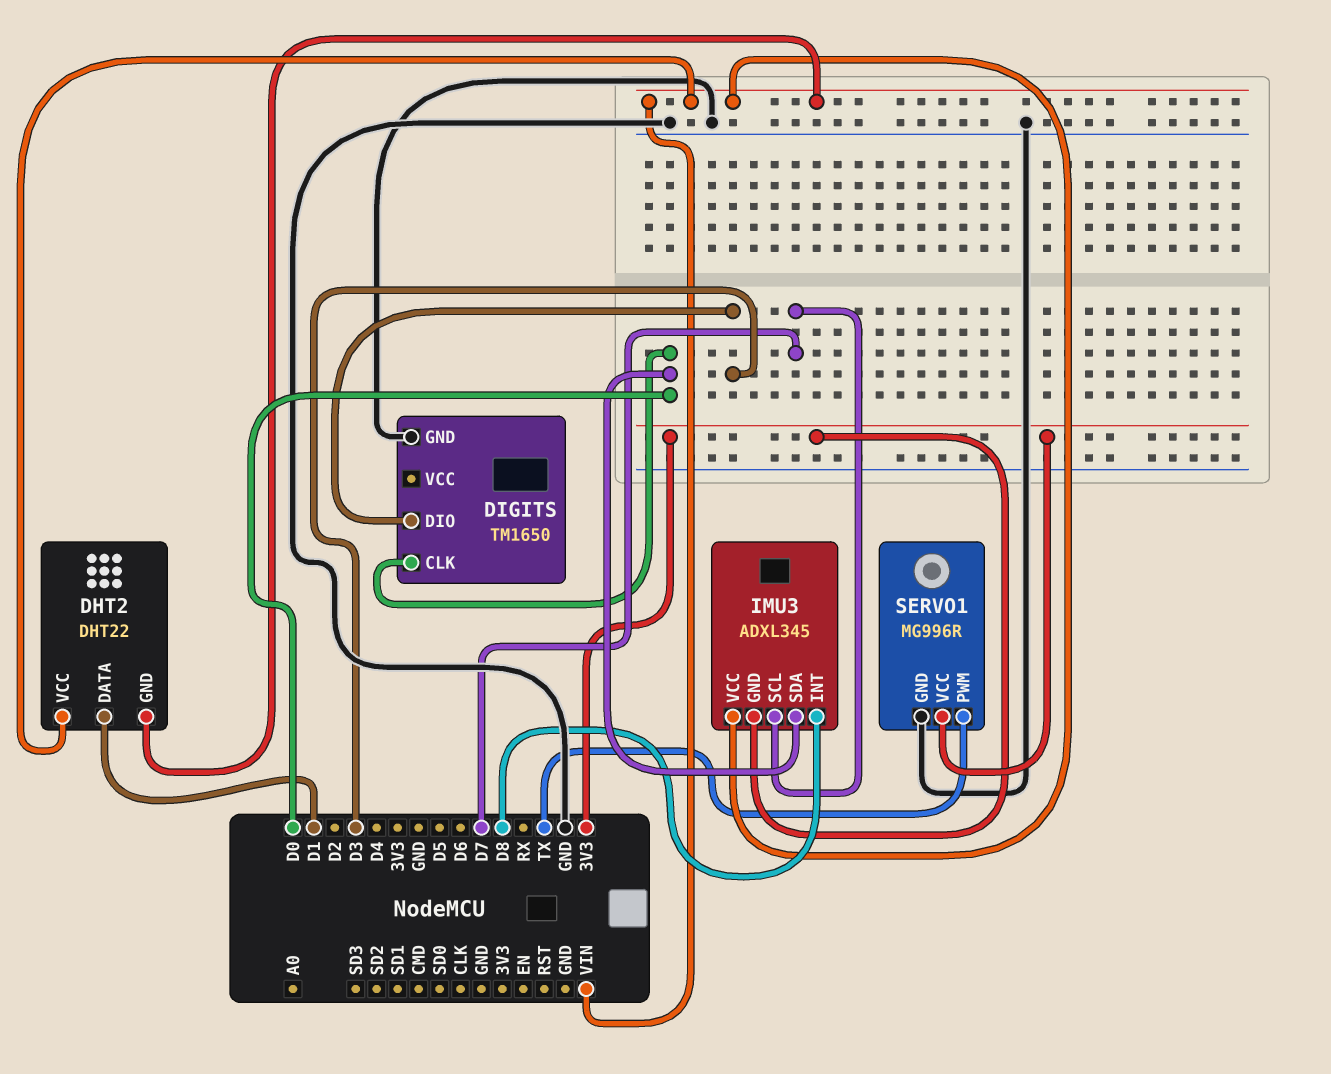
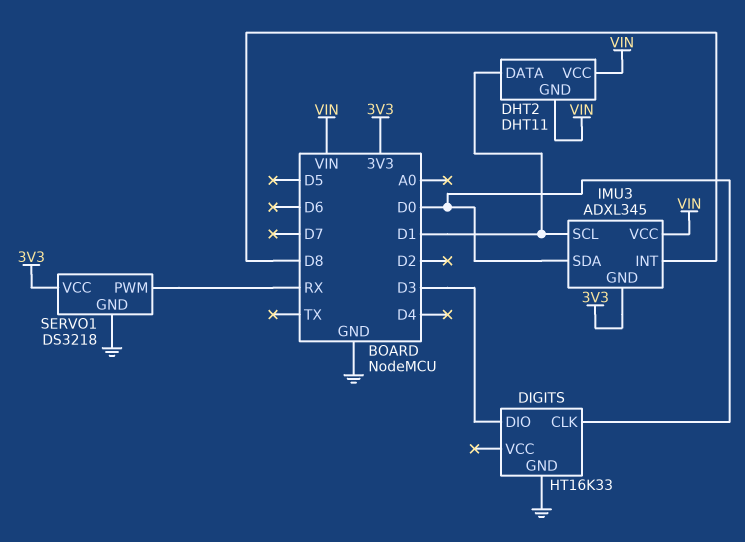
DHT2: DHT22 -> DHT11
DIGITS: TM1650 -> HT16K33
IMU3 pin SCL: D7 -> D1
SERVO1: MG996R -> DS3218
SERVO1 pin PWM: TX -> RX

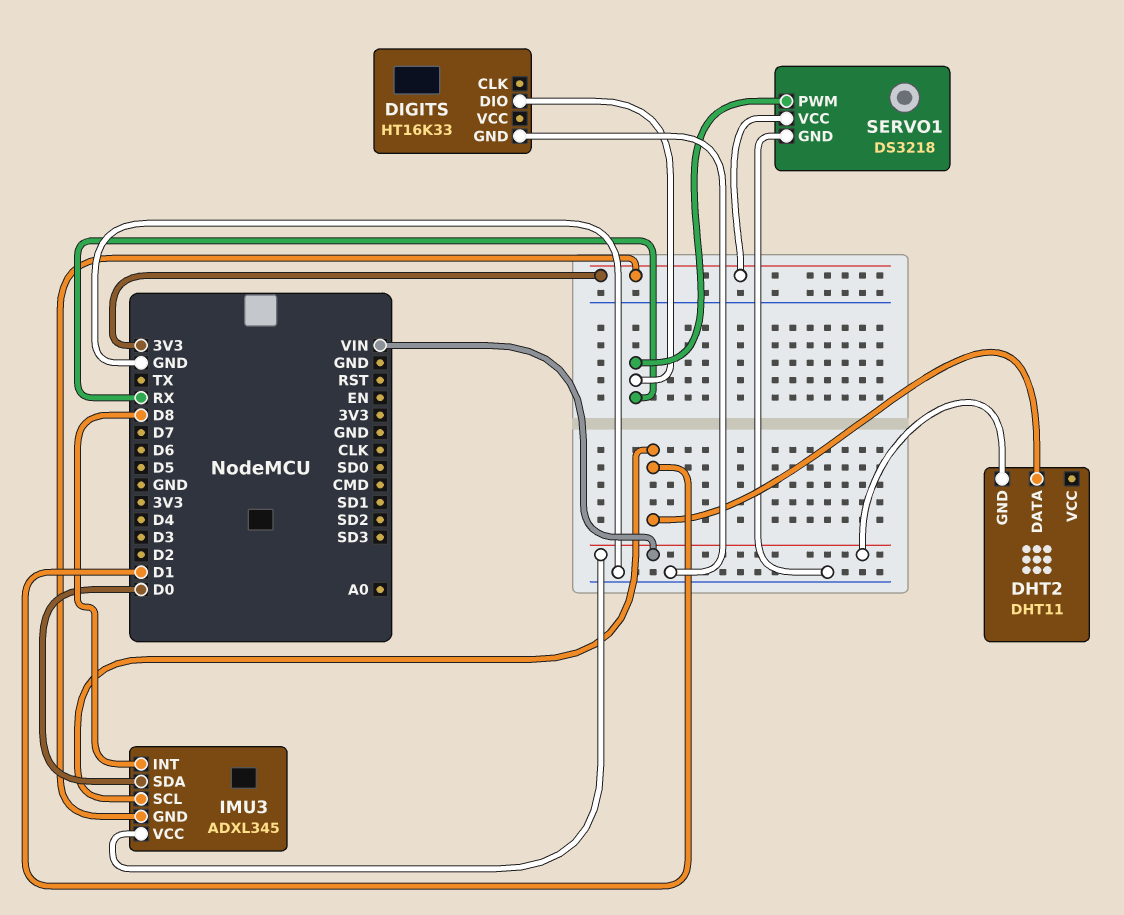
DHT2 pin VCC: VIN -> none
DIGITS pin CLK: D0 -> none
DIGITS pin DIO: D3 -> RX

